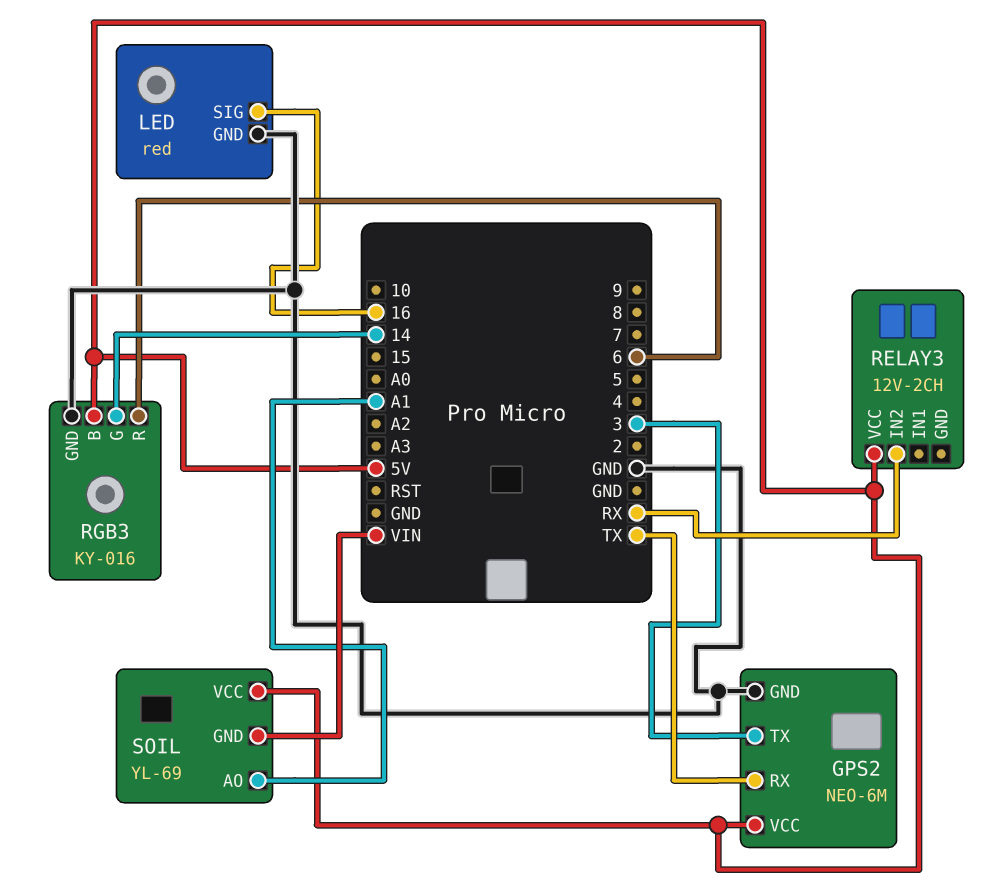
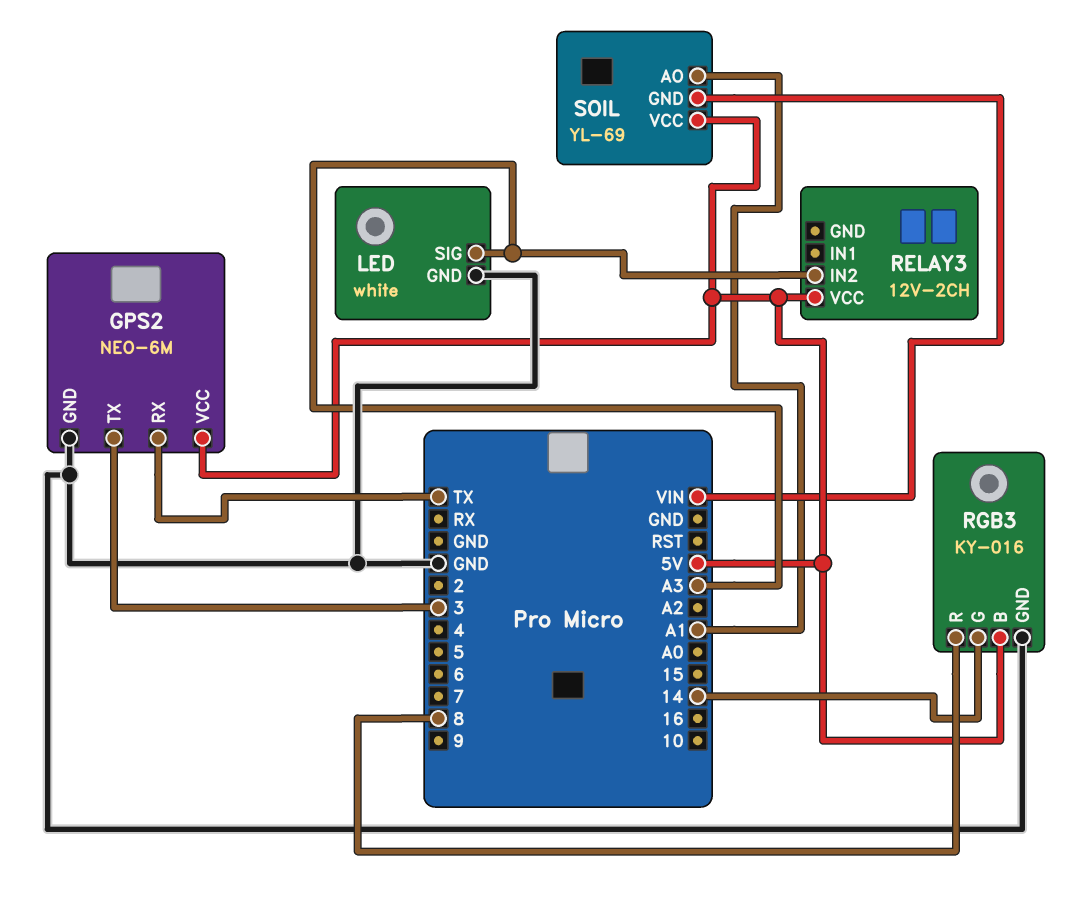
LED: red -> white
LED pin SIG: 16 -> A3
RELAY3 pin IN2: RX -> A3
RGB3 pin R: 6 -> 8

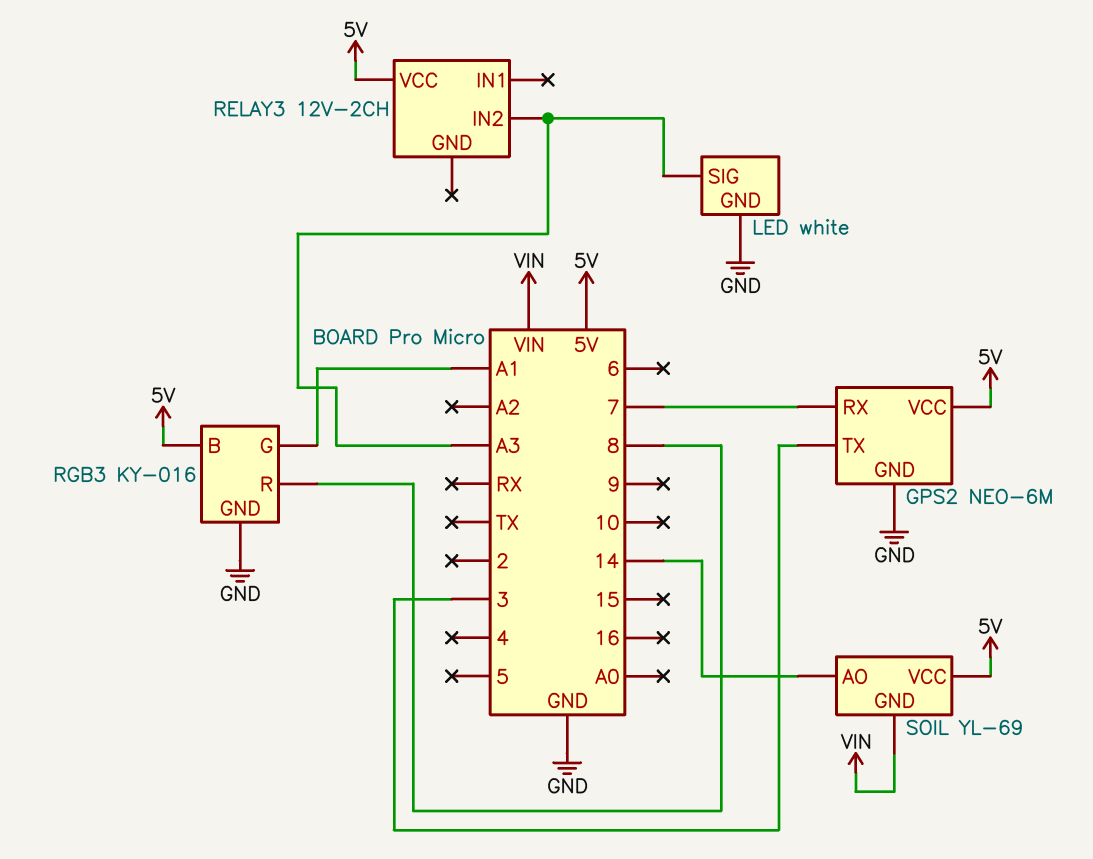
GPS2 pin RX: TX -> 7
RGB3 pin G: 14 -> A1
SOIL pin AO: A1 -> 14

